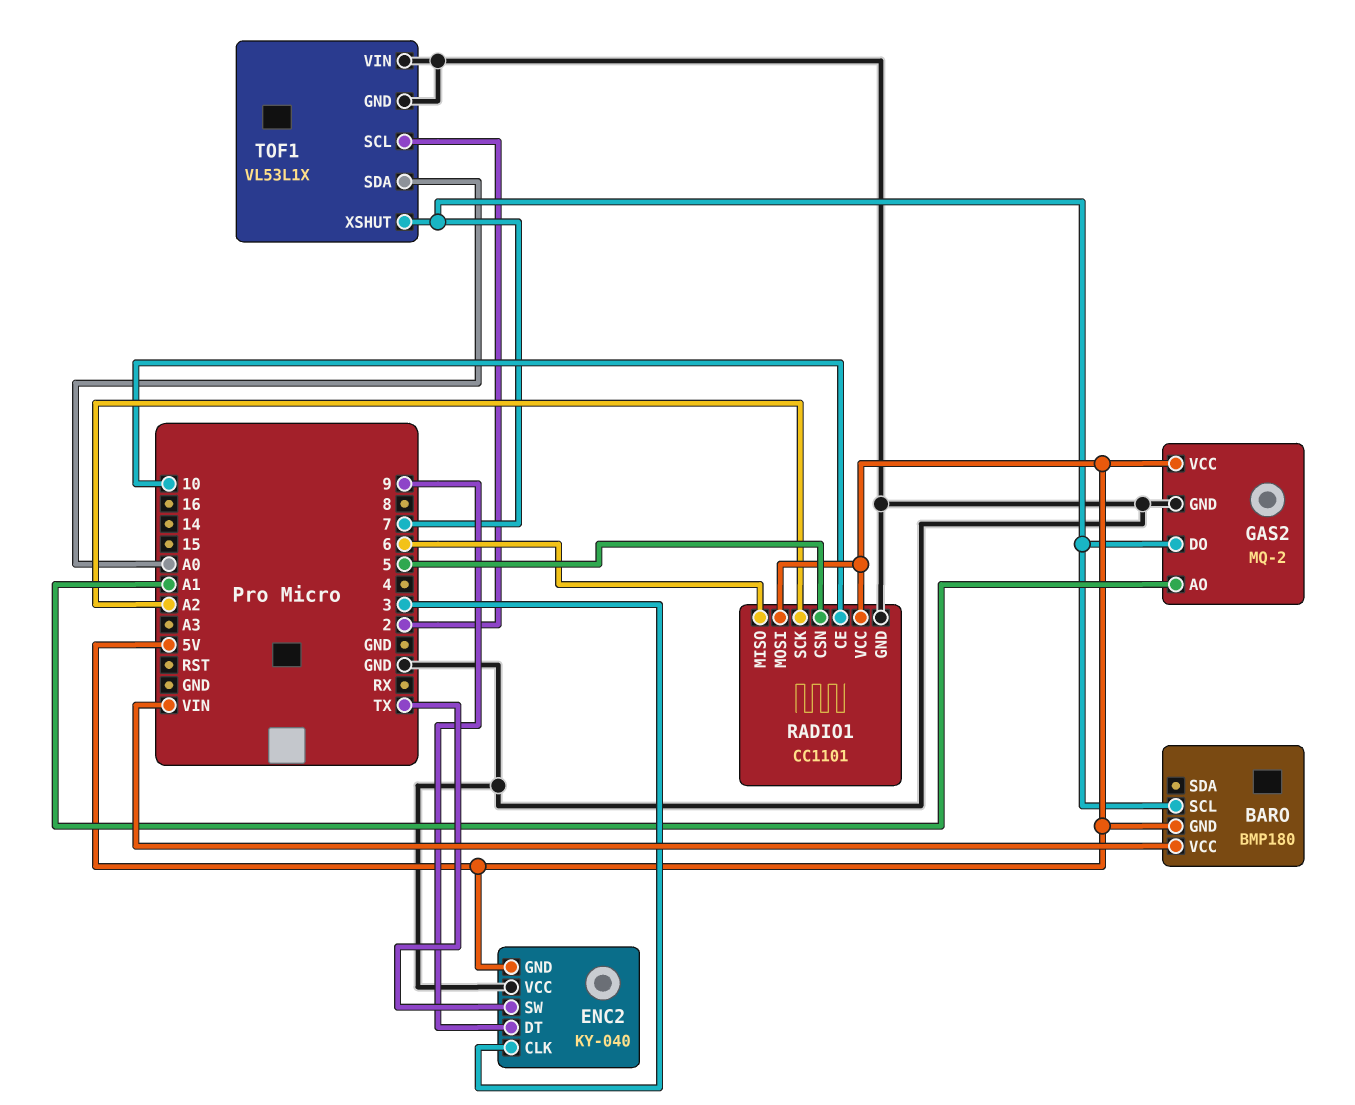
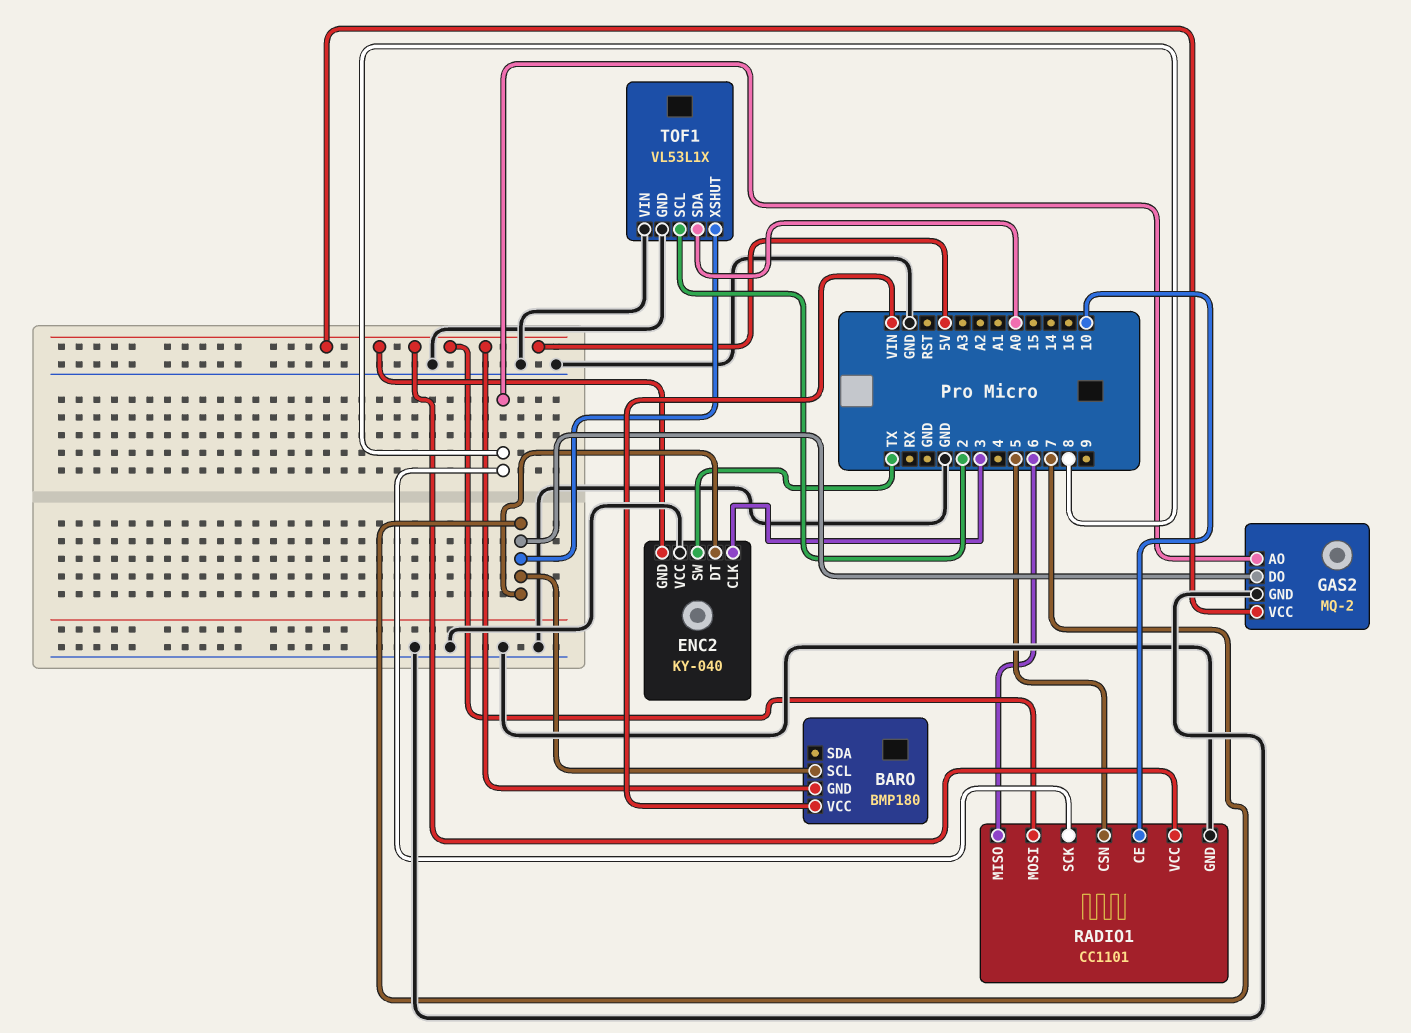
ENC2 pin DT: 9 -> 7
GAS2 pin AO: A1 -> 8
RADIO1 pin SCK: A2 -> 8

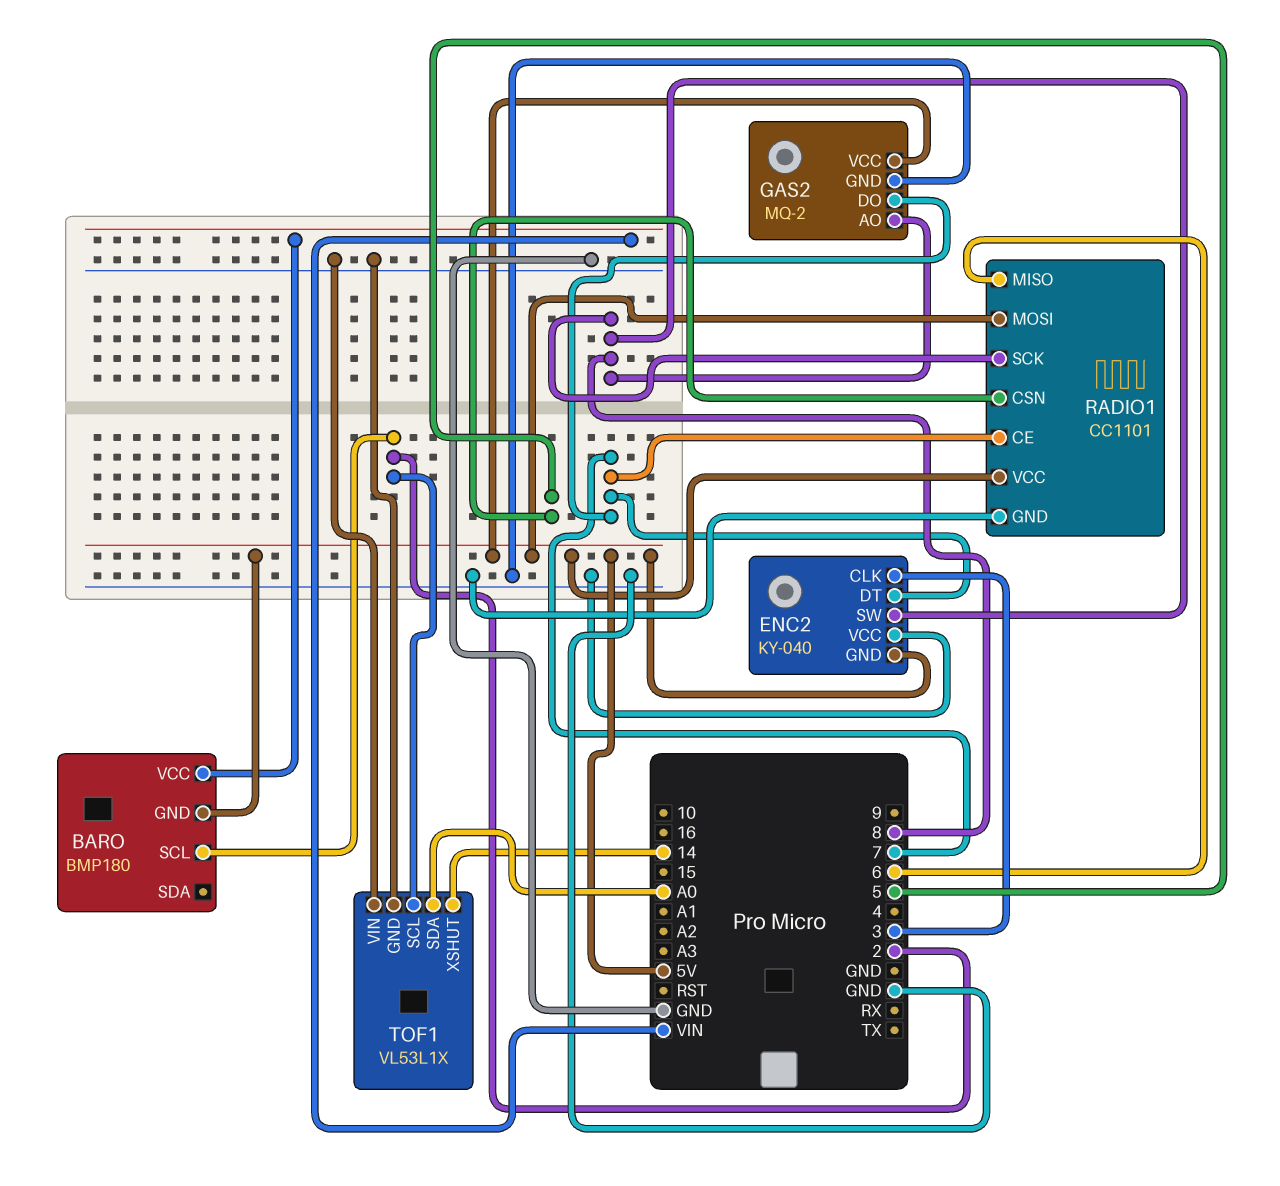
BARO pin SCL: 7 -> 2
ENC2 pin SW: TX -> 8
RADIO1 pin CE: 10 -> 7
TOF1 pin XSHUT: 7 -> 14

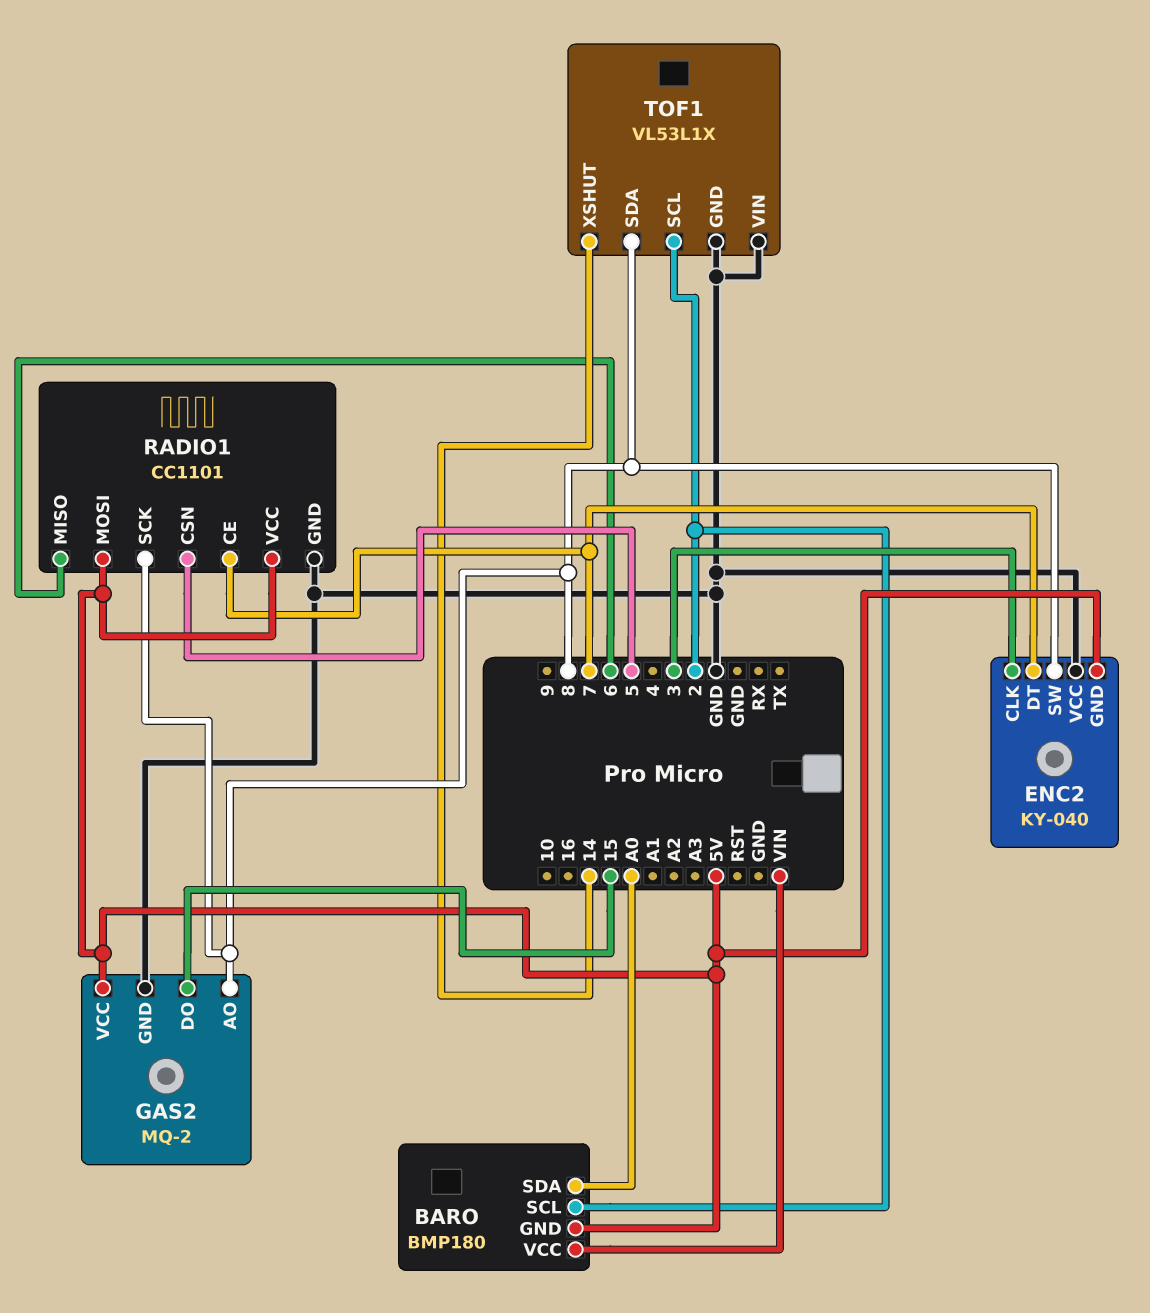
BARO pin SDA: none -> A0
GAS2 pin DO: 7 -> 15
TOF1 pin SDA: A0 -> 8

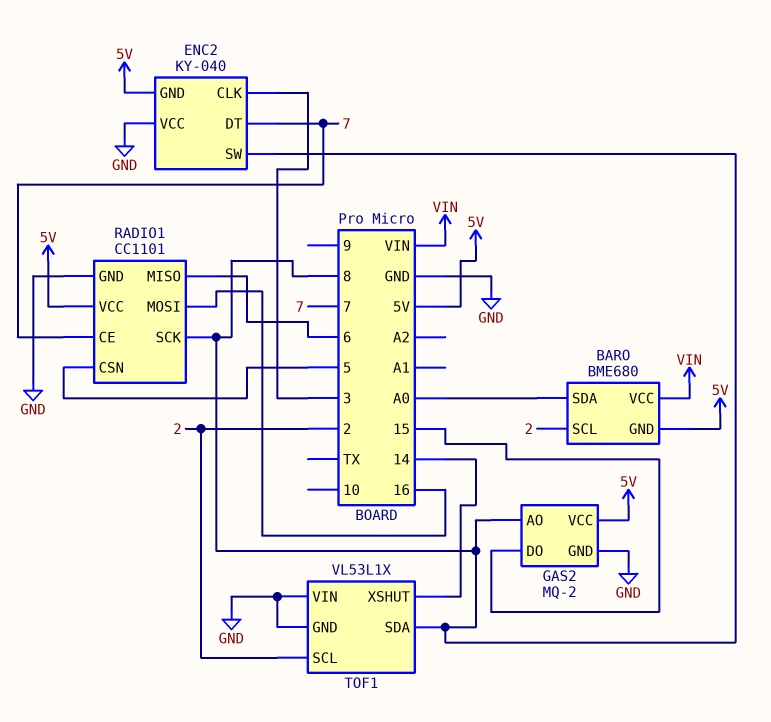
BARO: BMP180 -> BME680
RADIO1 pin MOSI: 5V -> 16

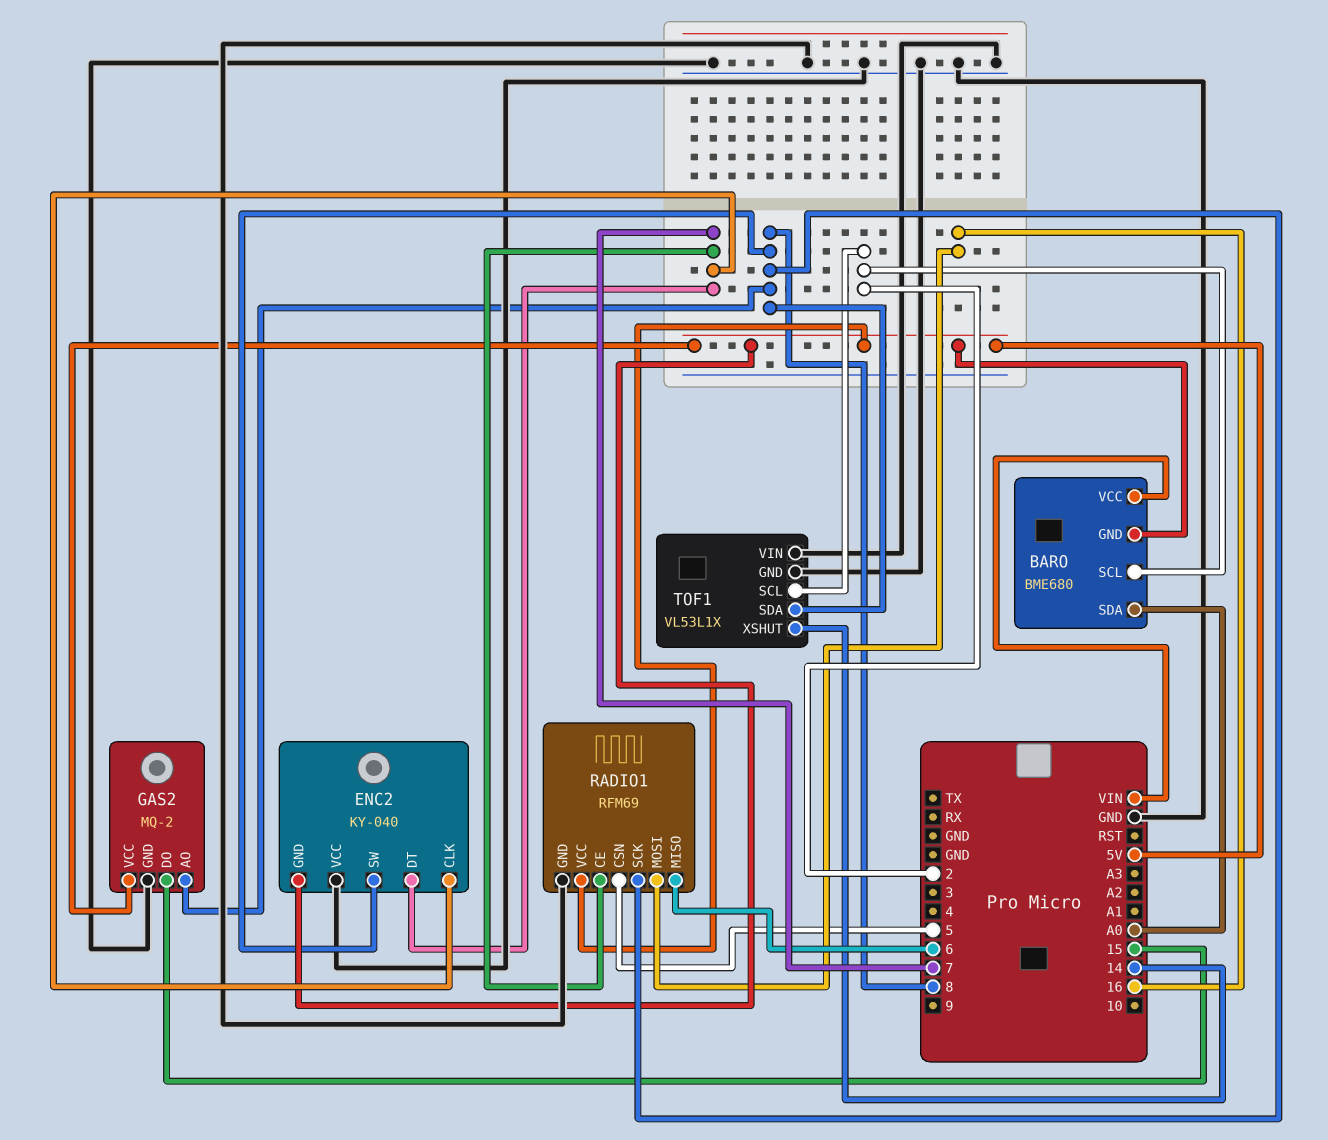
ENC2 pin CLK: 3 -> 7
RADIO1: CC1101 -> RFM69

